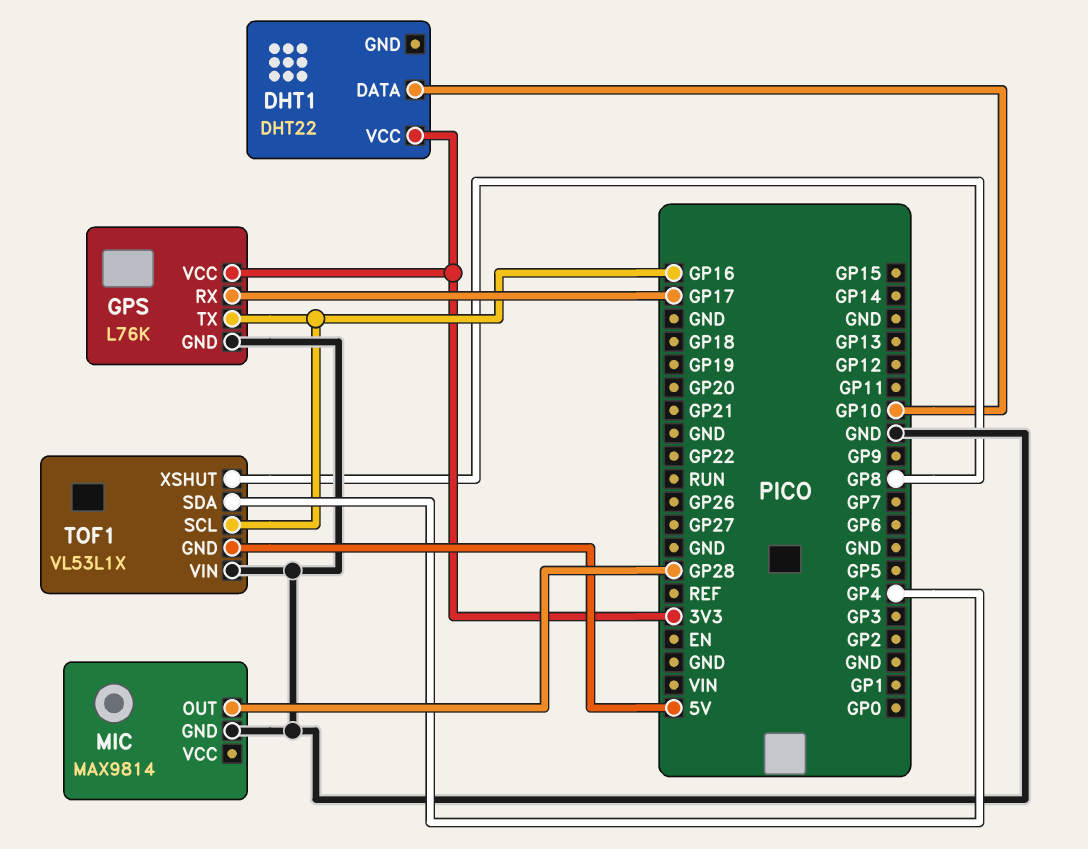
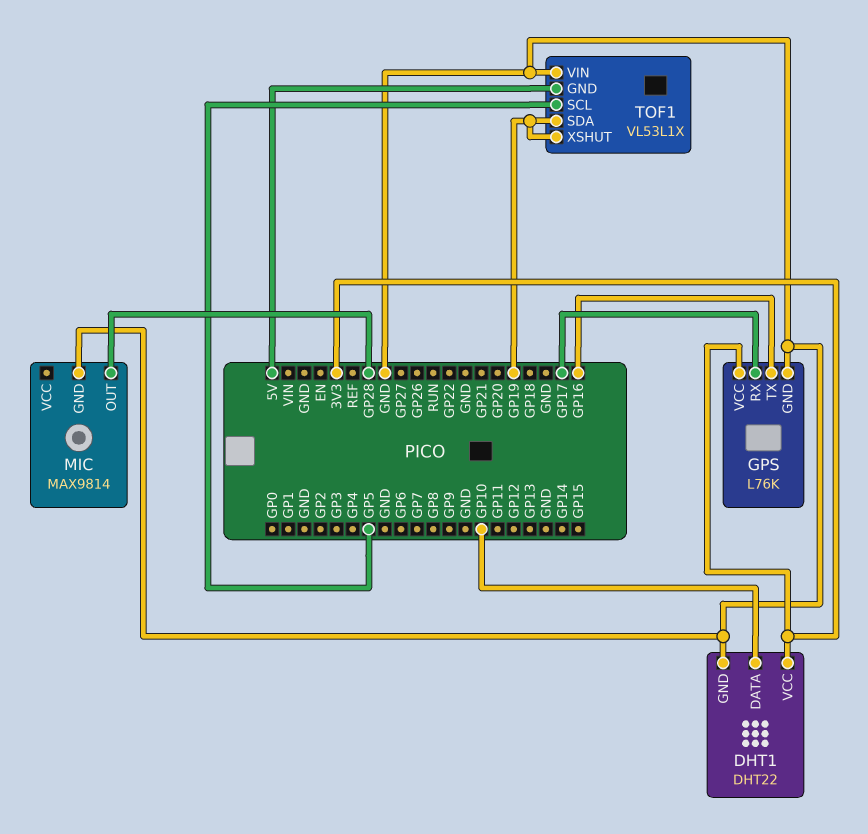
DHT1 pin GND: none -> GND
TOF1 pin SCL: GP16 -> GP5
TOF1 pin SDA: GP4 -> GP19
TOF1 pin XSHUT: GP8 -> GP19

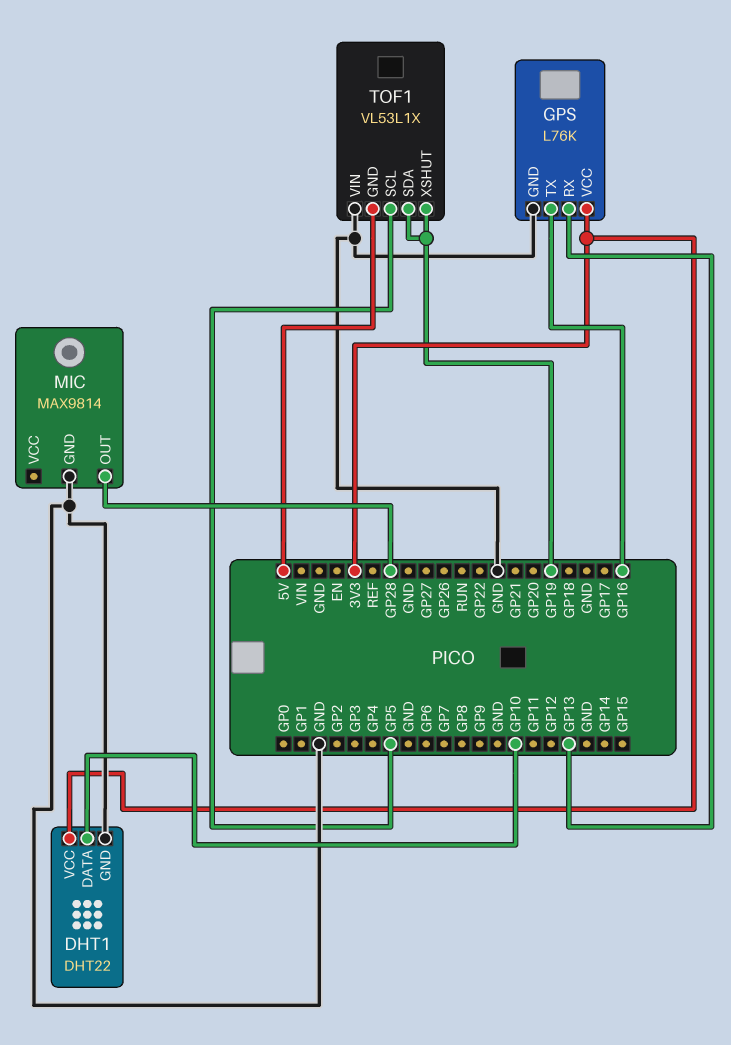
GPS pin RX: GP17 -> GP13

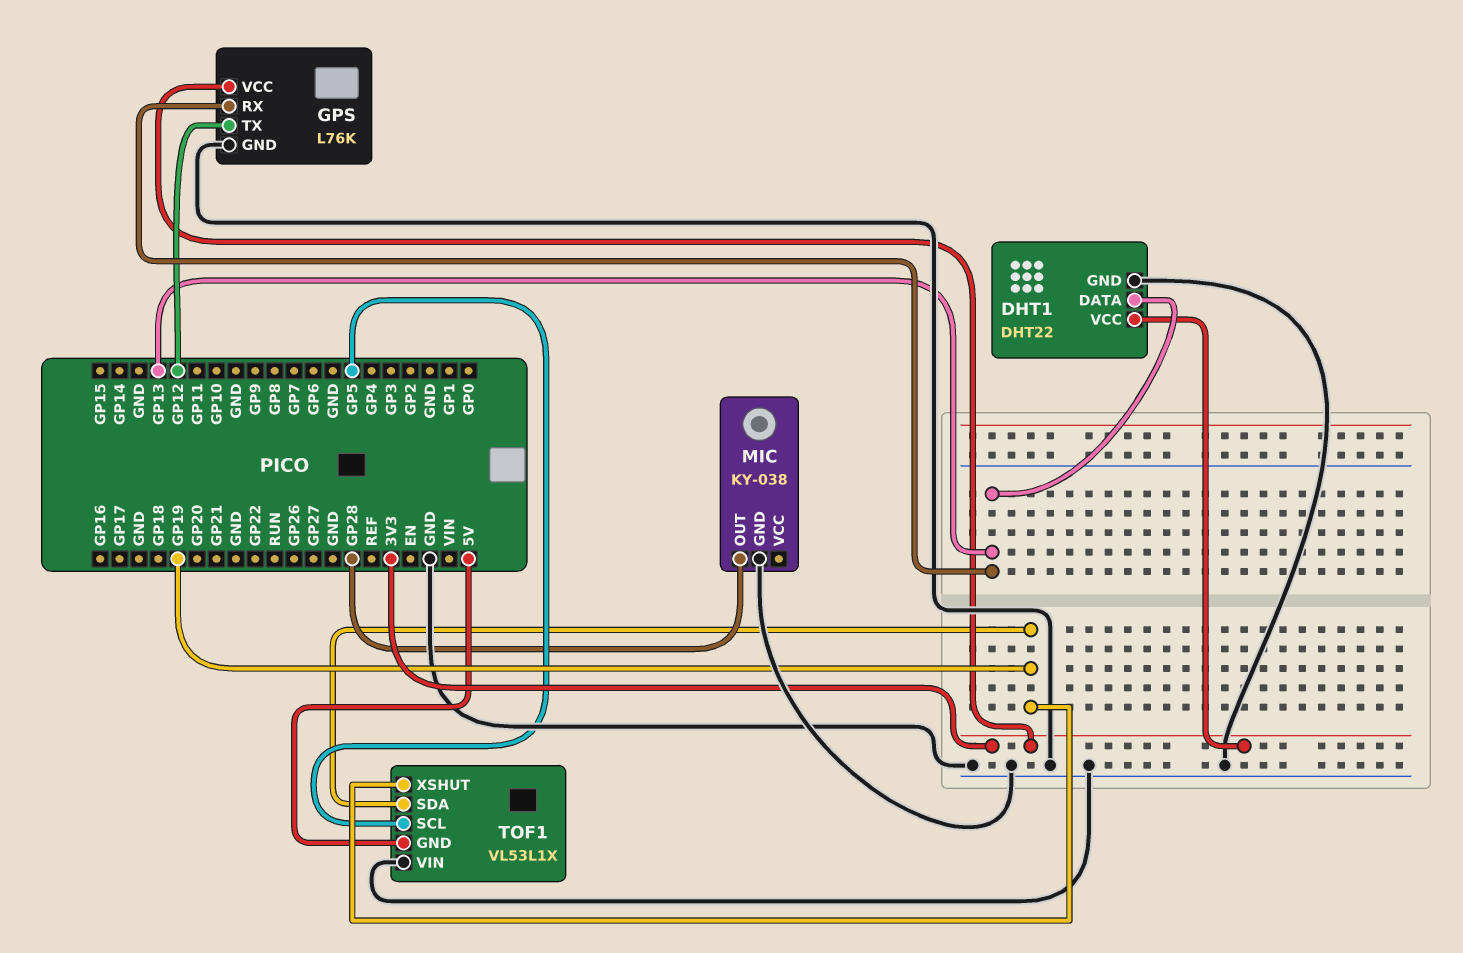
DHT1 pin DATA: GP10 -> GP13
GPS pin TX: GP16 -> GP12
MIC: MAX9814 -> KY-038

